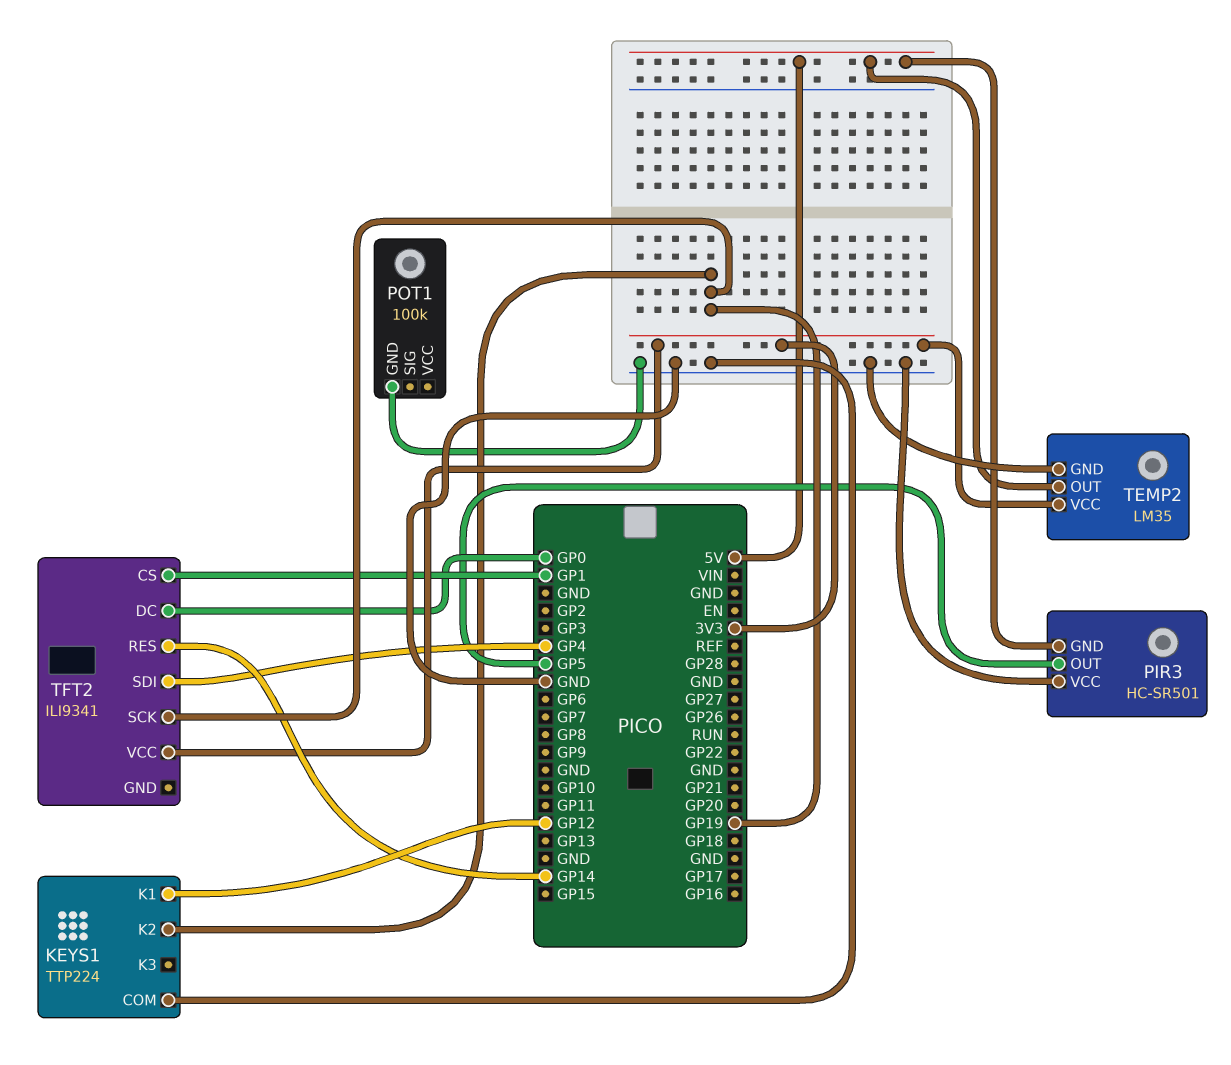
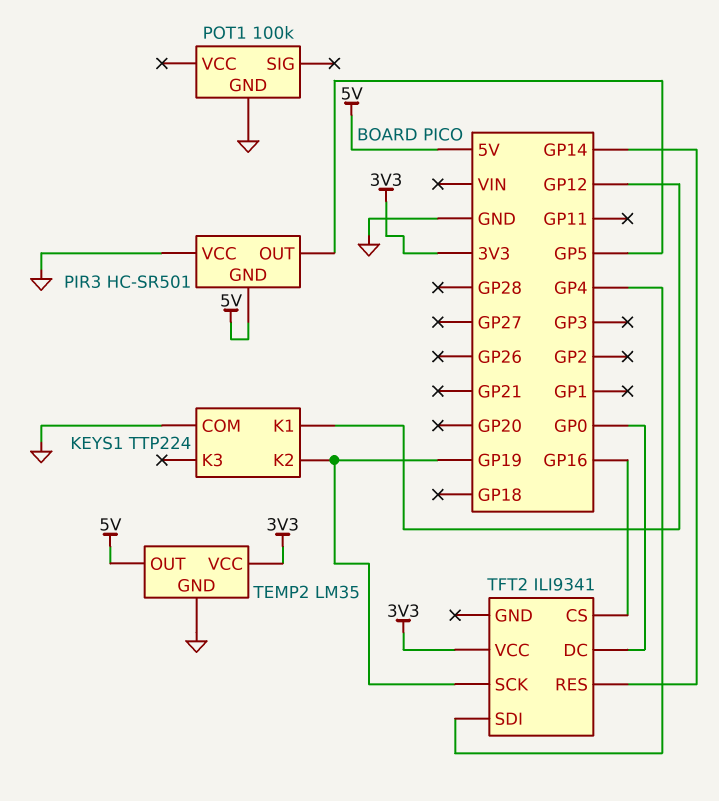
TFT2 pin CS: GP1 -> GP16

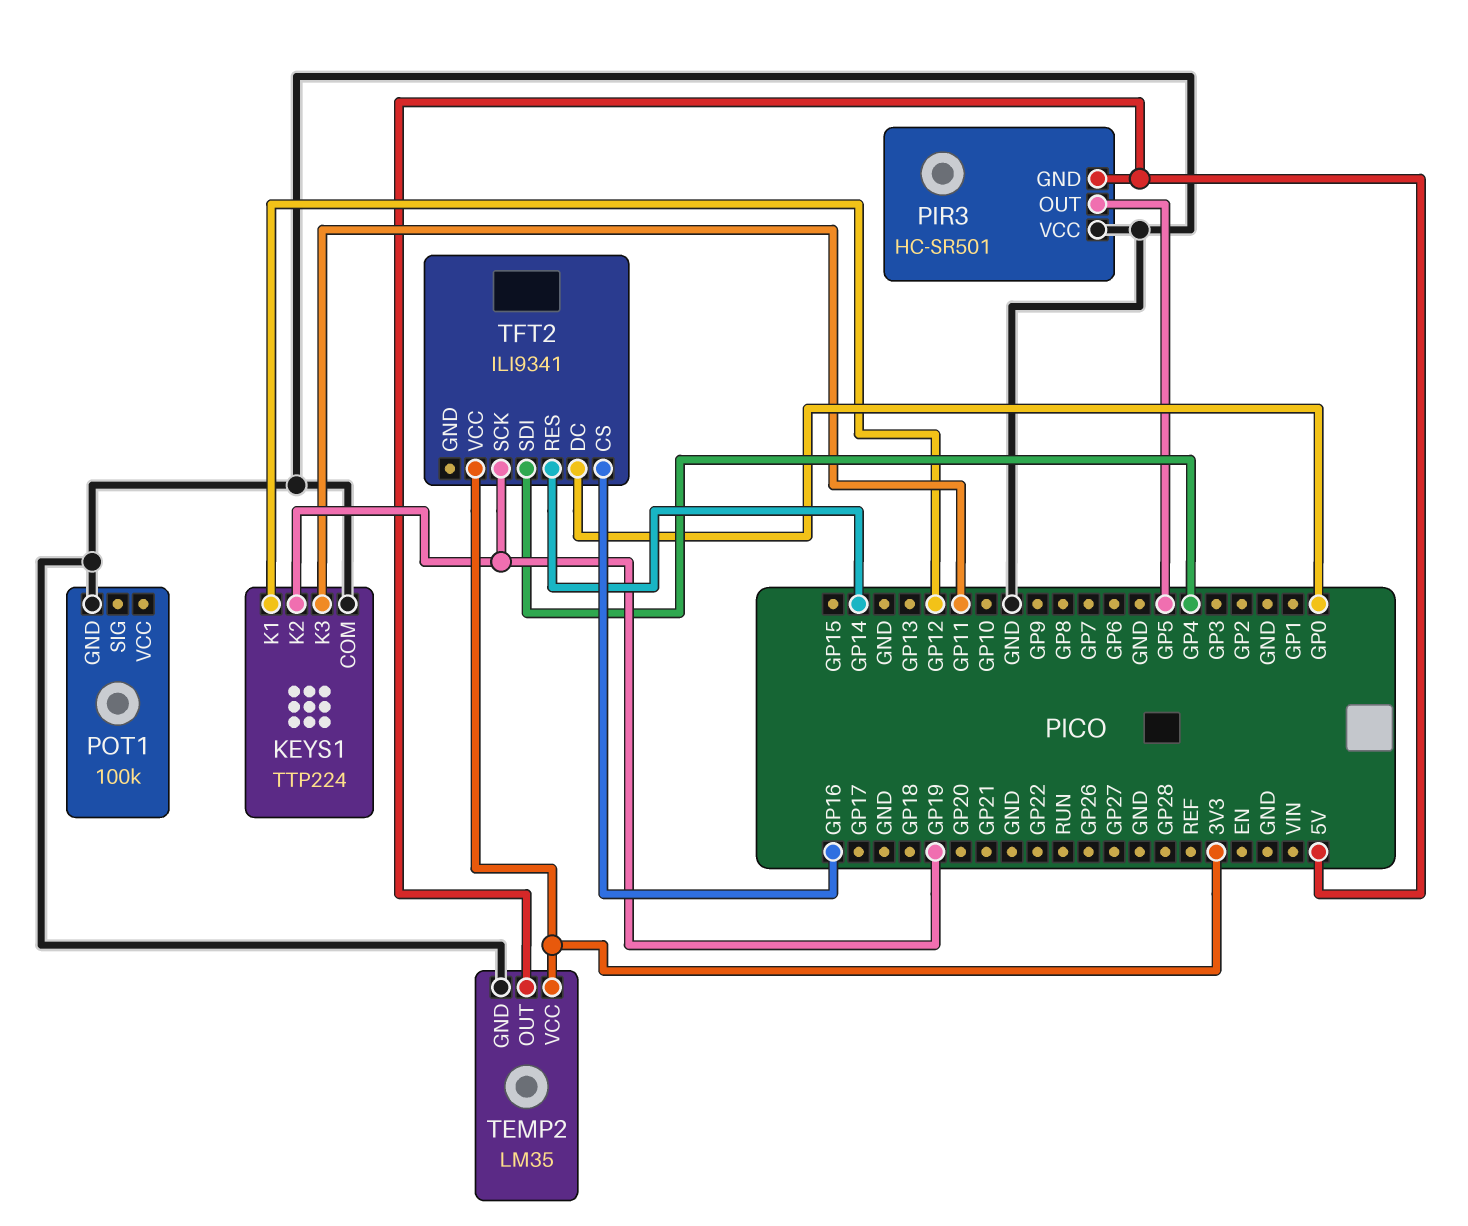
KEYS1 pin K3: none -> GP11

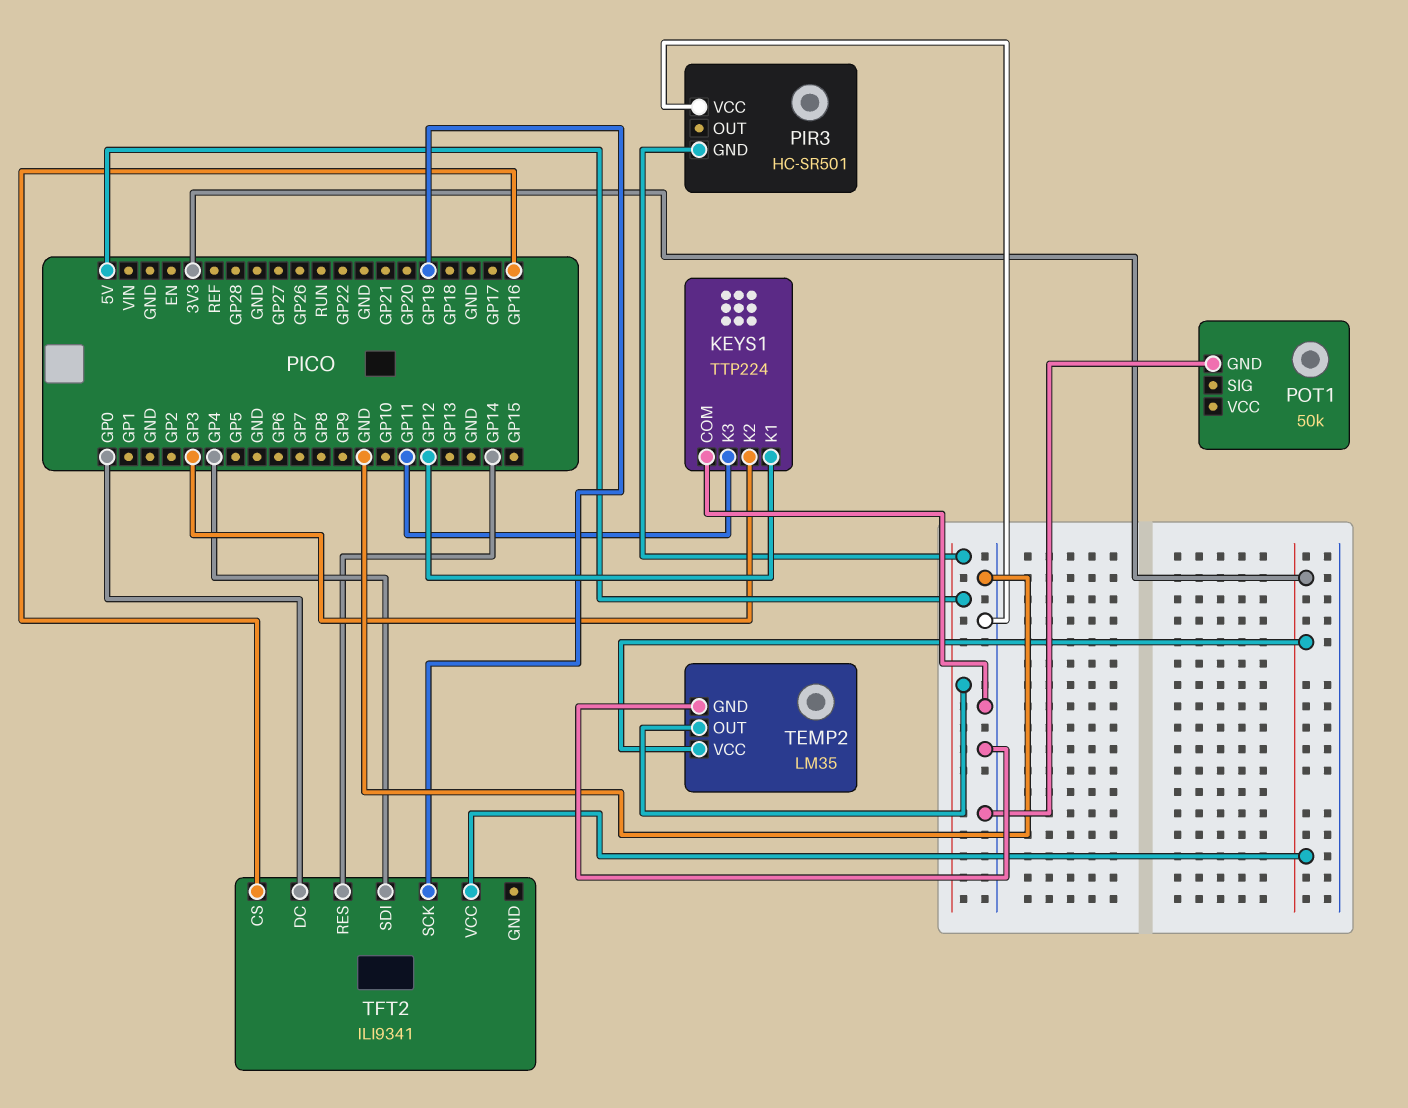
KEYS1 pin K2: GP19 -> GP3
PIR3 pin OUT: GP5 -> none
POT1: 100k -> 50k

